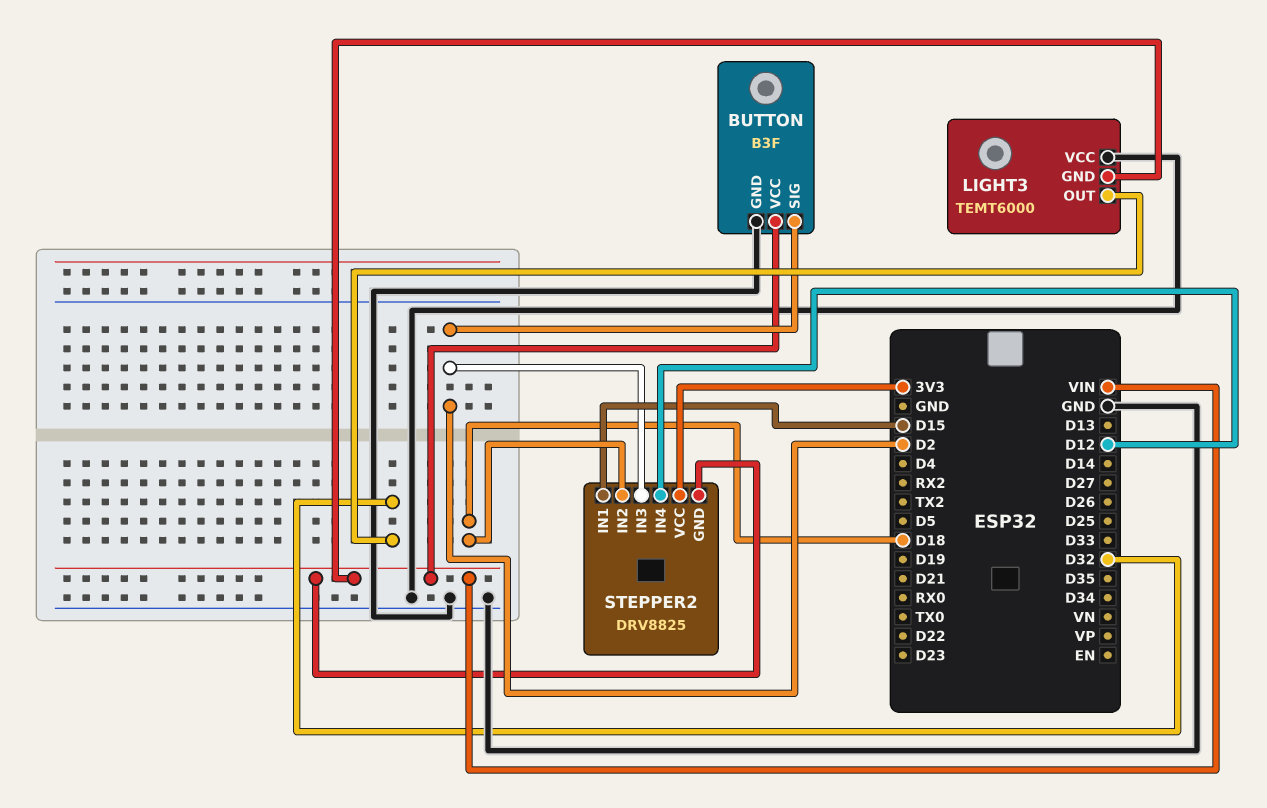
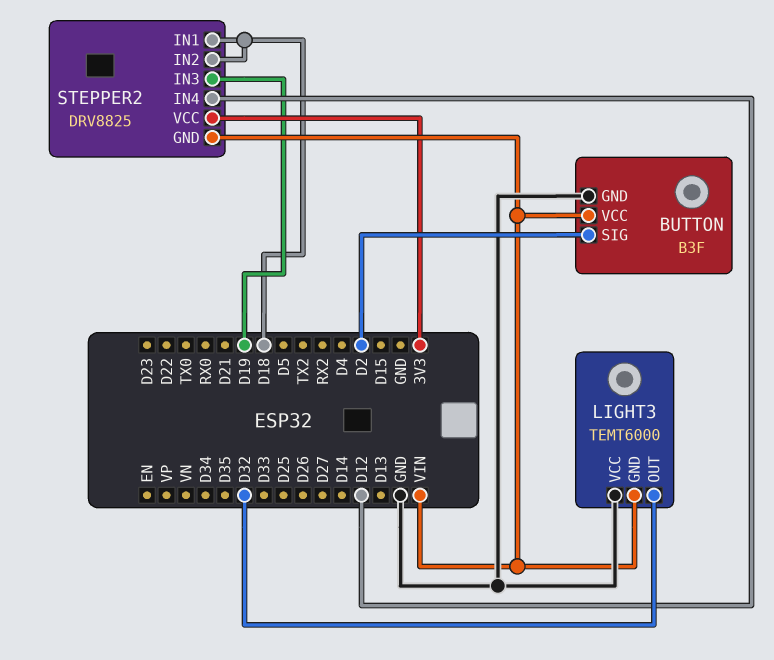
STEPPER2 pin IN1: D15 -> D18
STEPPER2 pin IN3: D2 -> D19

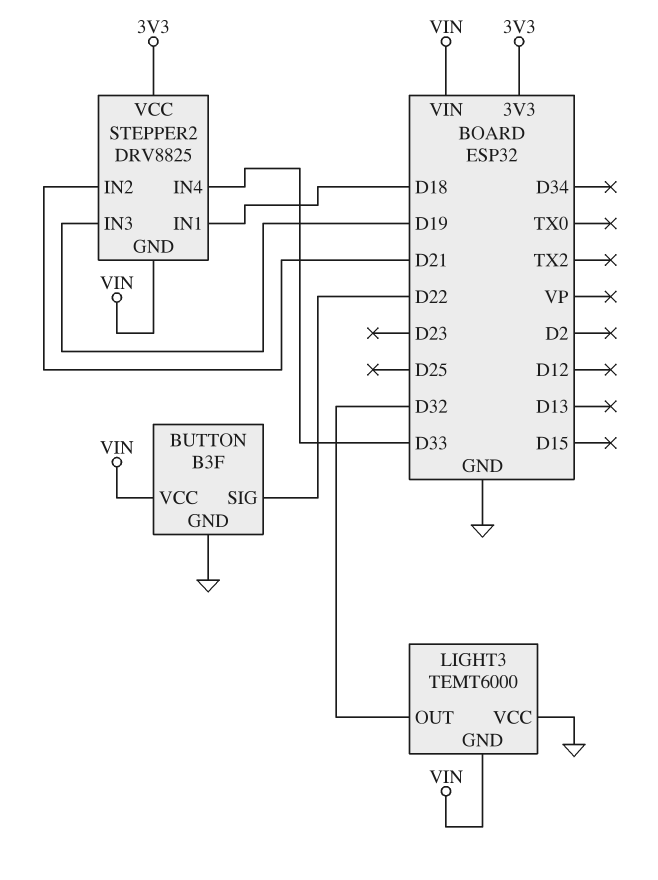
BUTTON pin SIG: D2 -> D22
STEPPER2 pin IN2: D18 -> D21
STEPPER2 pin IN4: D12 -> D33

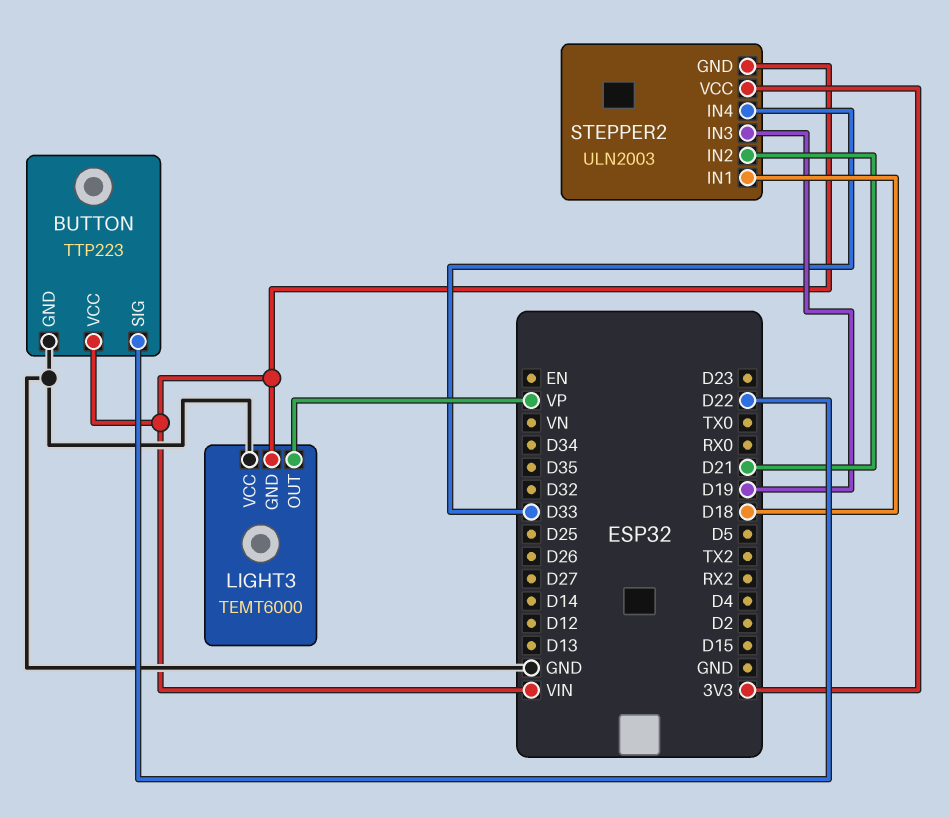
BUTTON: B3F -> TTP223
LIGHT3 pin OUT: D32 -> VP
STEPPER2: DRV8825 -> ULN2003

